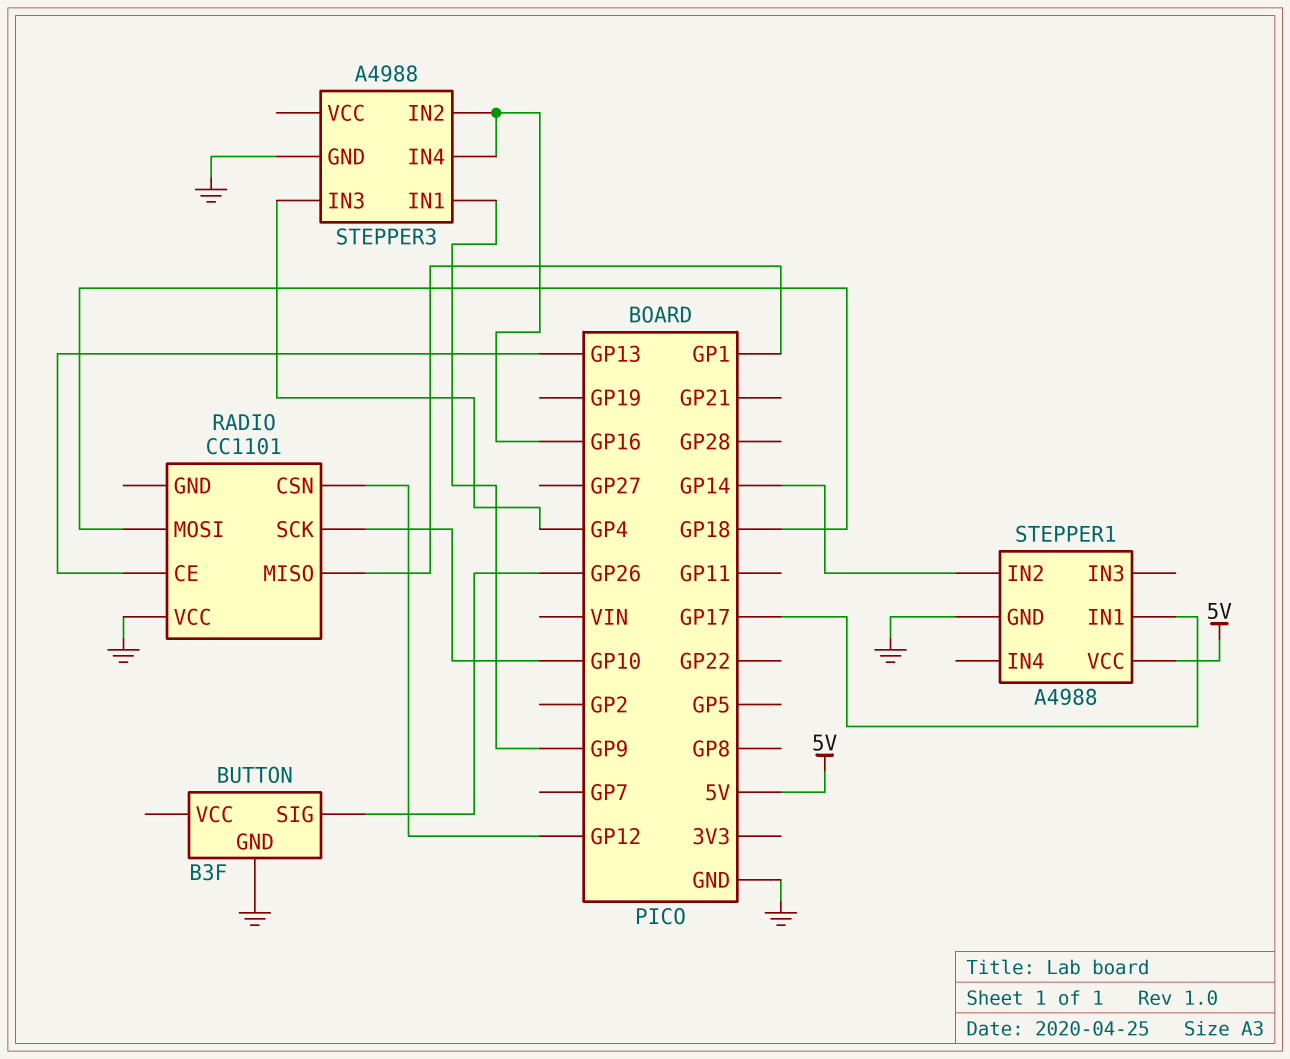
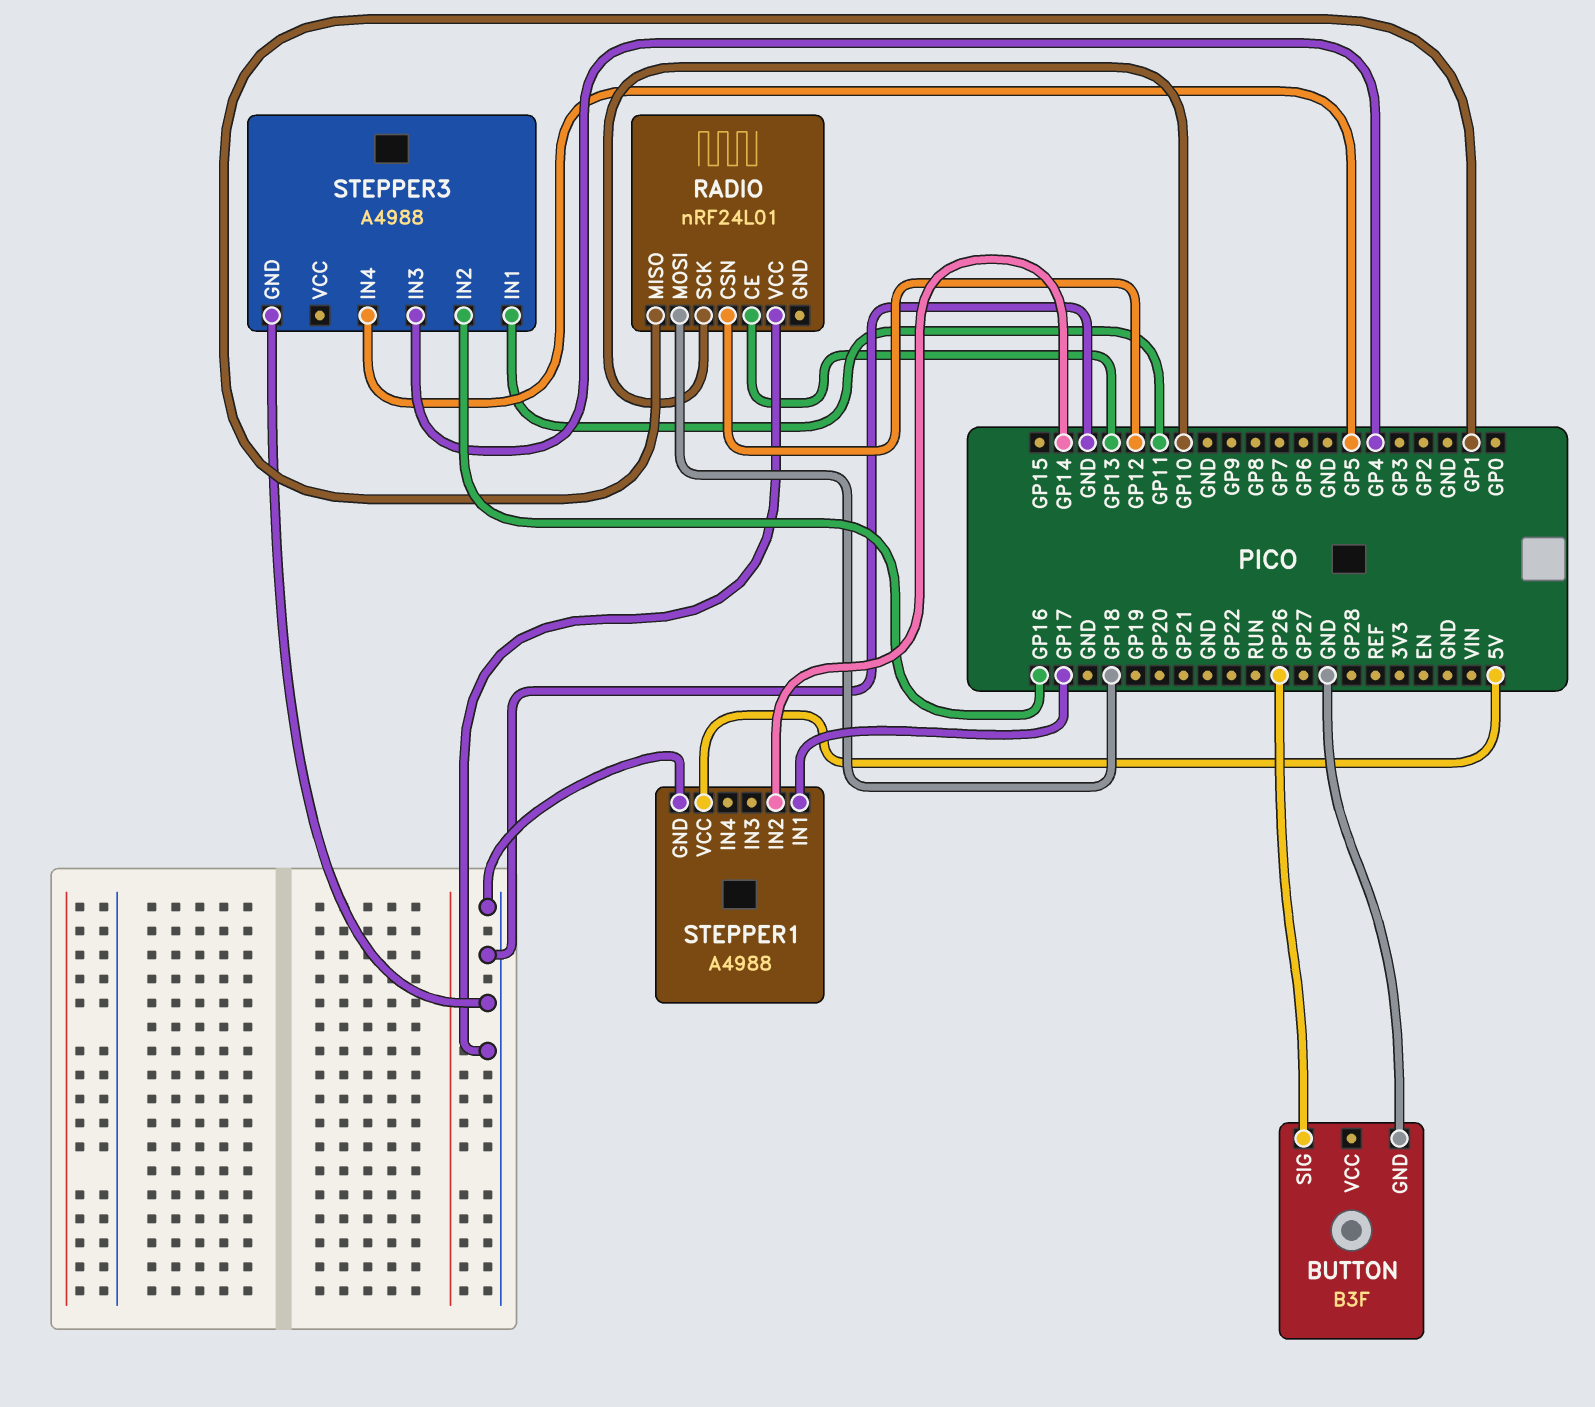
RADIO: CC1101 -> nRF24L01
STEPPER3 pin IN1: GP9 -> GP11
STEPPER3 pin IN4: GP16 -> GP5

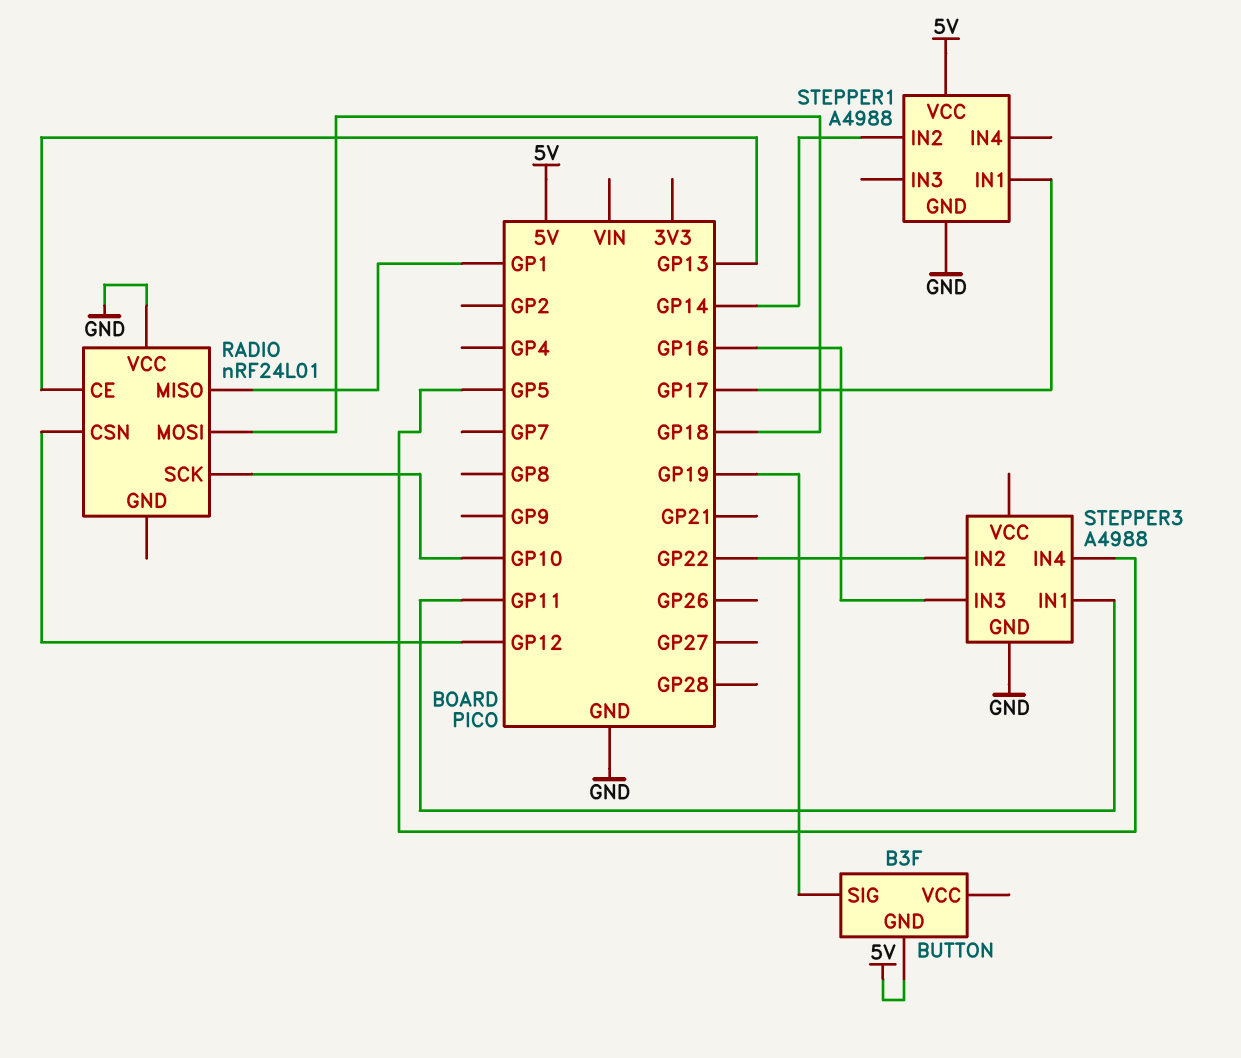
BUTTON pin GND: GND -> 5V
BUTTON pin SIG: GP26 -> GP19
STEPPER3 pin IN2: GP16 -> GP22
STEPPER3 pin IN3: GP4 -> GP16

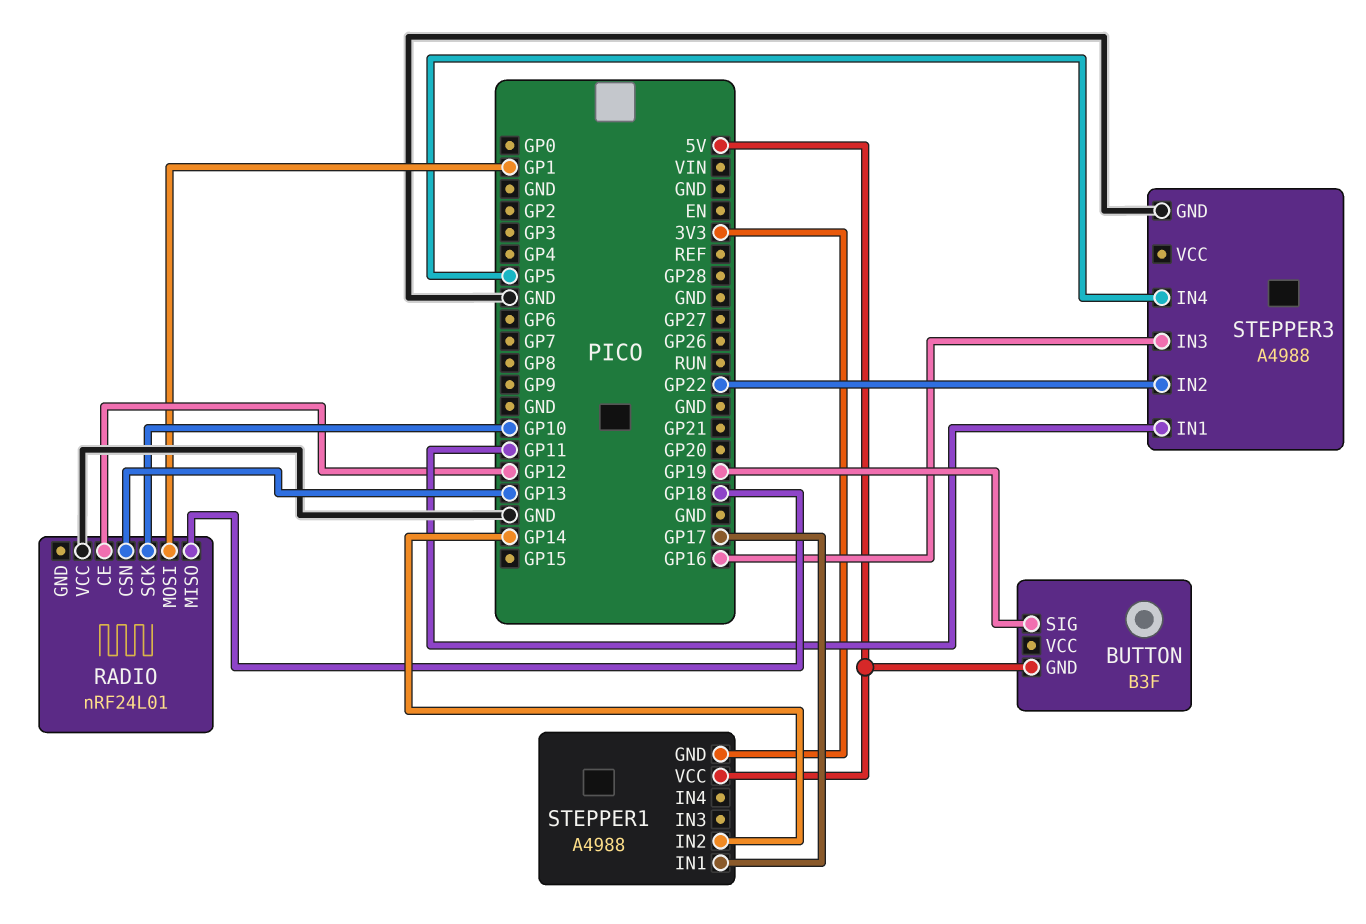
RADIO pin CE: GP13 -> GP12
RADIO pin CSN: GP12 -> GP13
RADIO pin MISO: GP1 -> GP18
RADIO pin MOSI: GP18 -> GP1
STEPPER1 pin GND: GND -> 3V3

